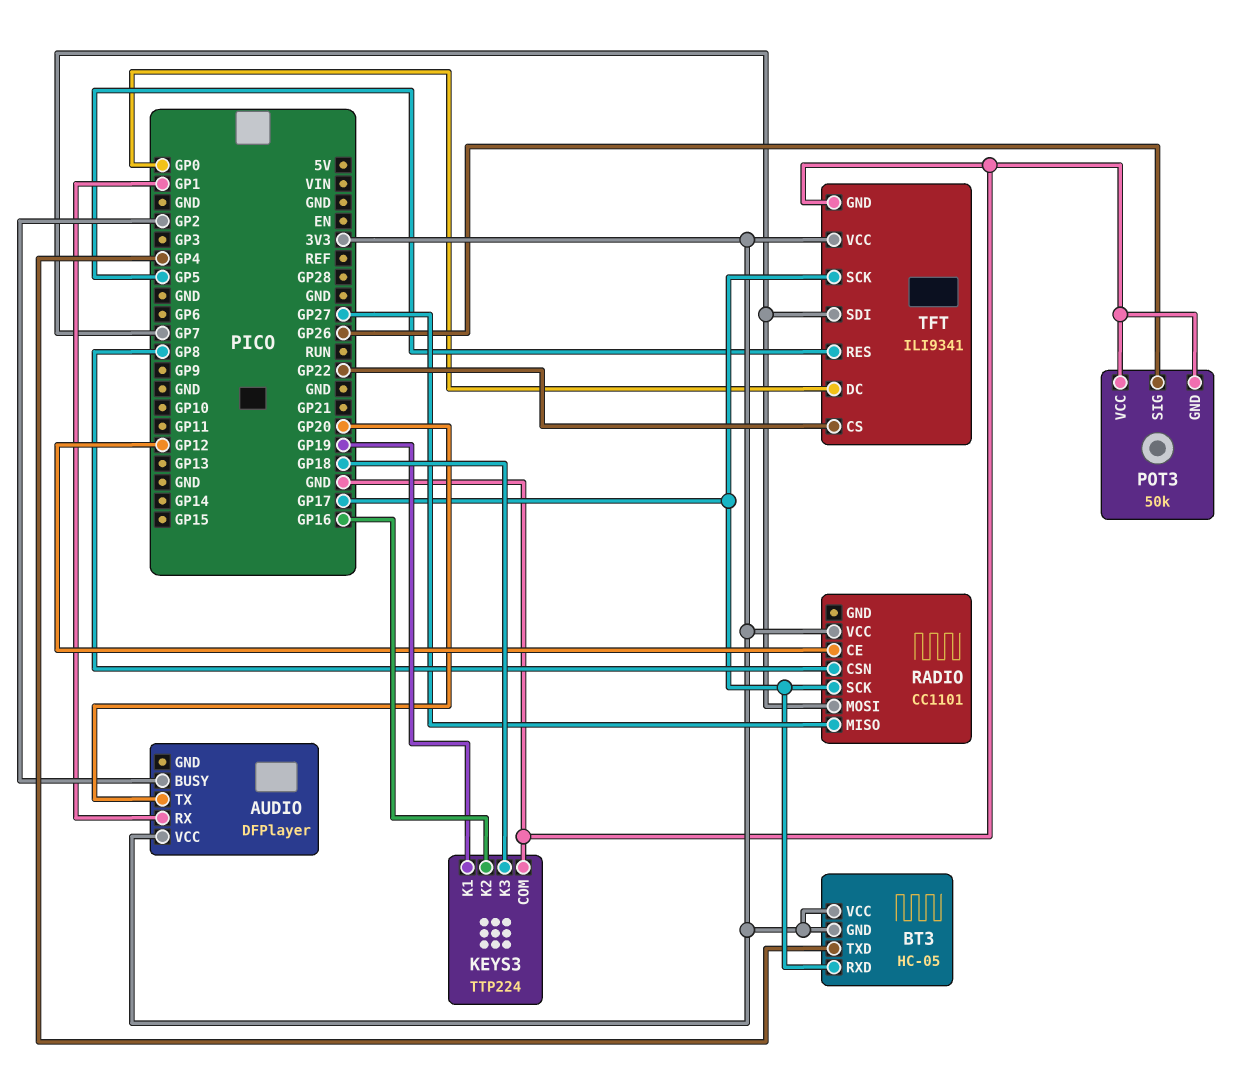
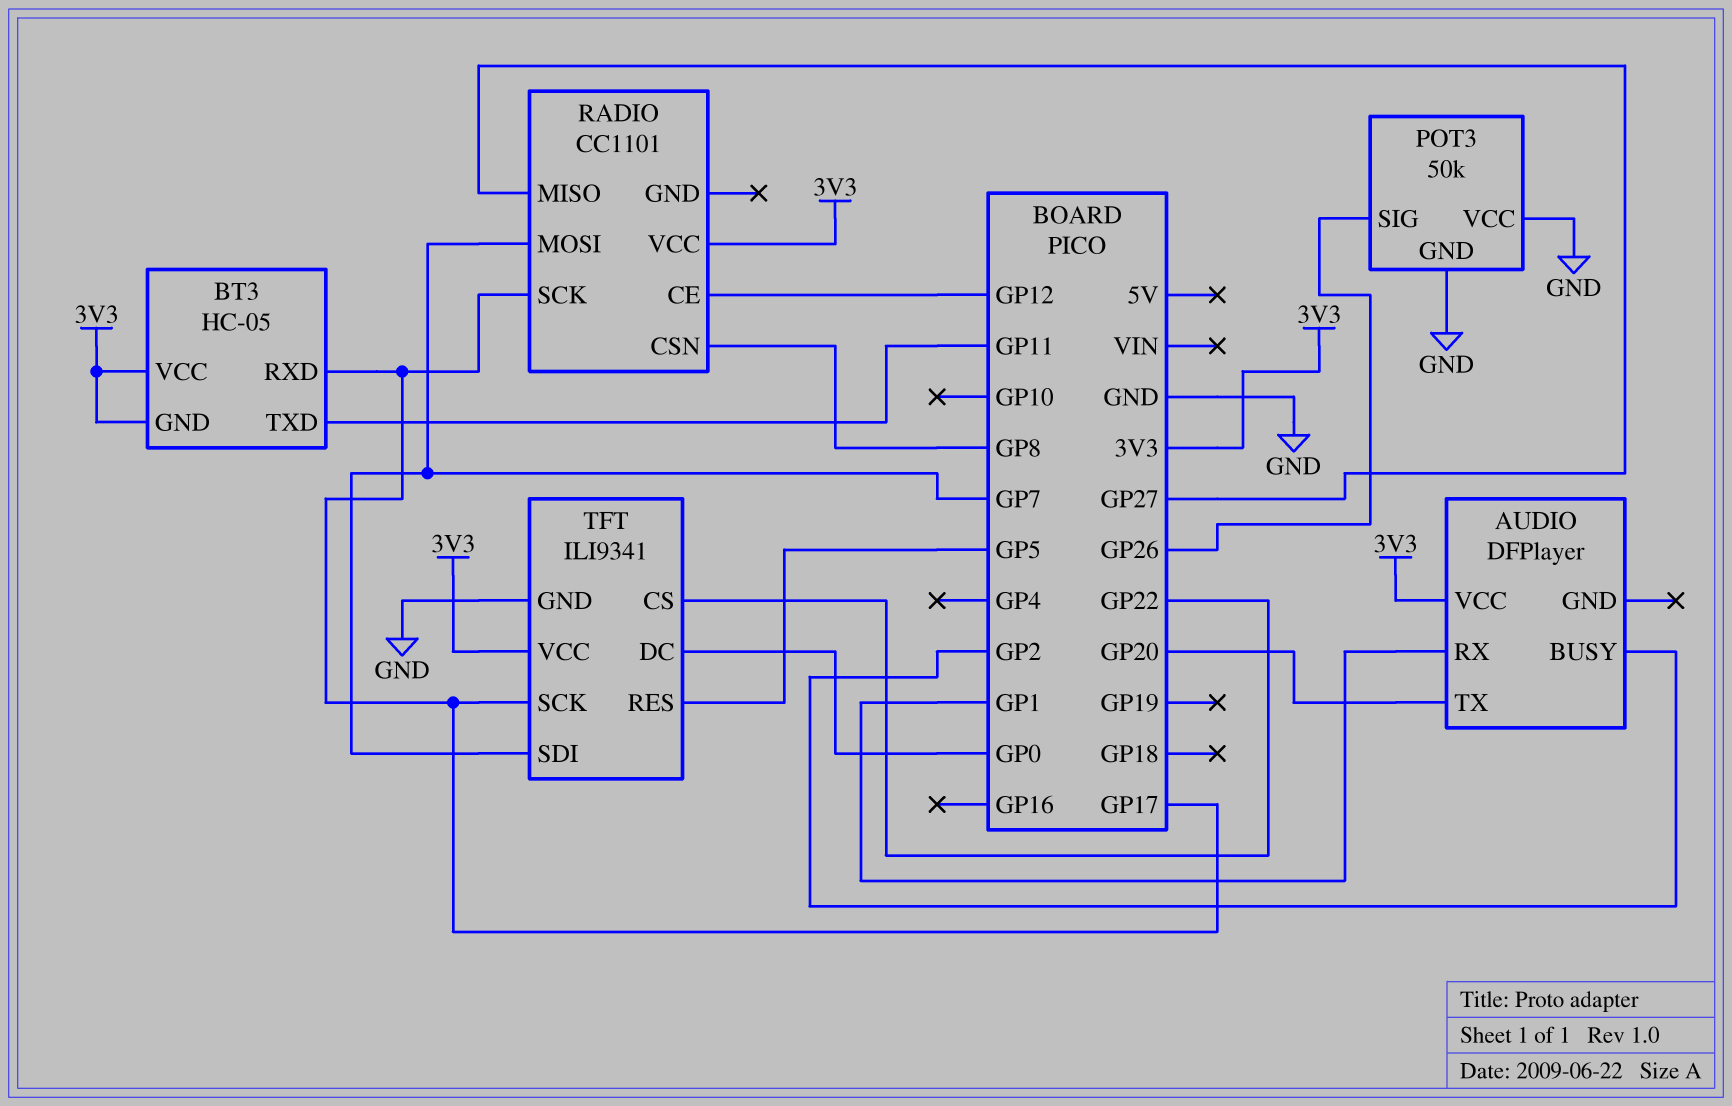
BT3 pin TXD: GP4 -> GP11
KEYS3: TTP224 -> none
KEYS3 pin COM: GND -> none
KEYS3 pin K1: GP19 -> none
KEYS3 pin K2: GP16 -> none
KEYS3 pin K3: GP18 -> none

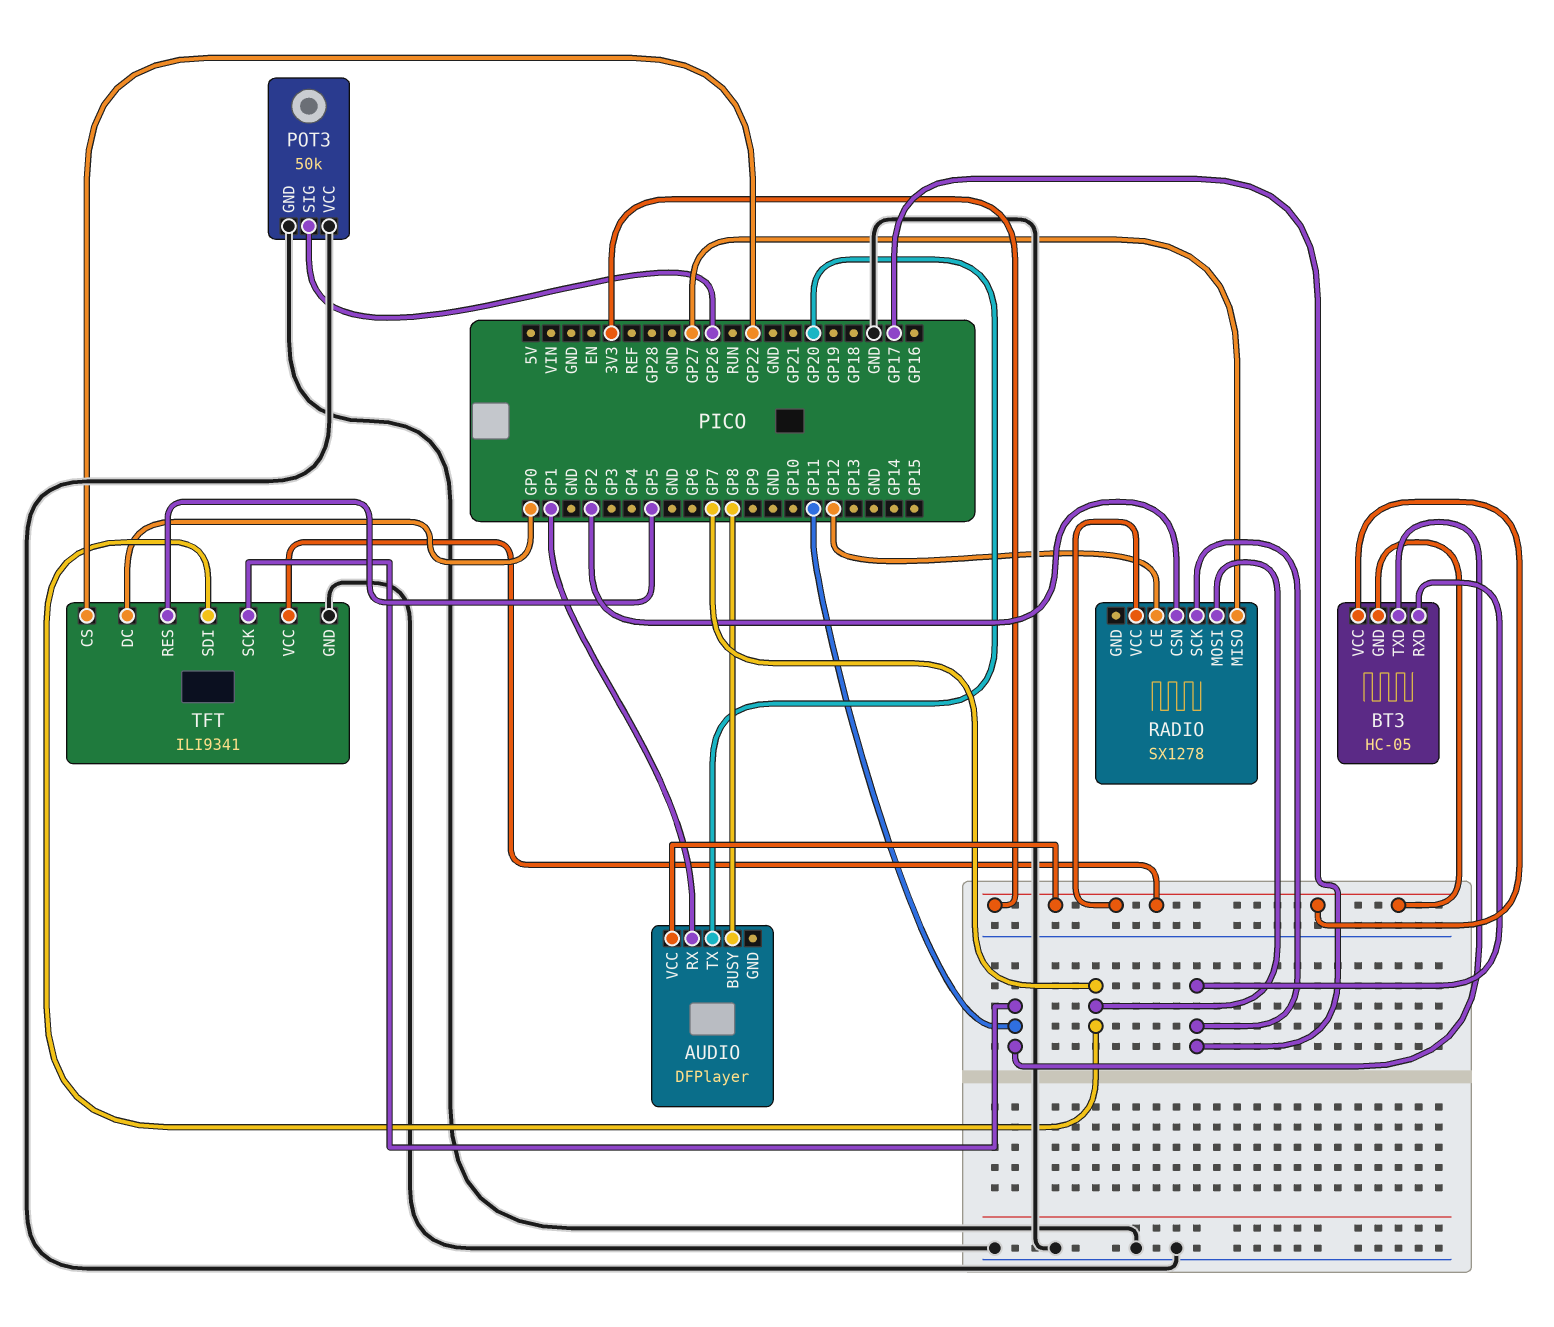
AUDIO pin BUSY: GP2 -> GP8
RADIO: CC1101 -> SX1278
RADIO pin CSN: GP8 -> GP2
TFT pin SCK: GP17 -> GP11

